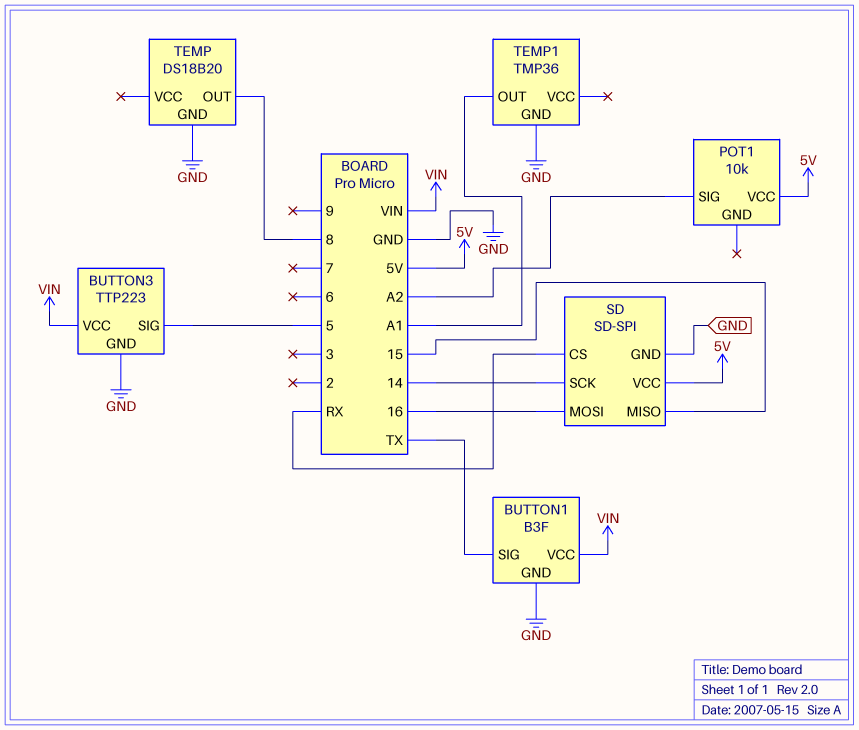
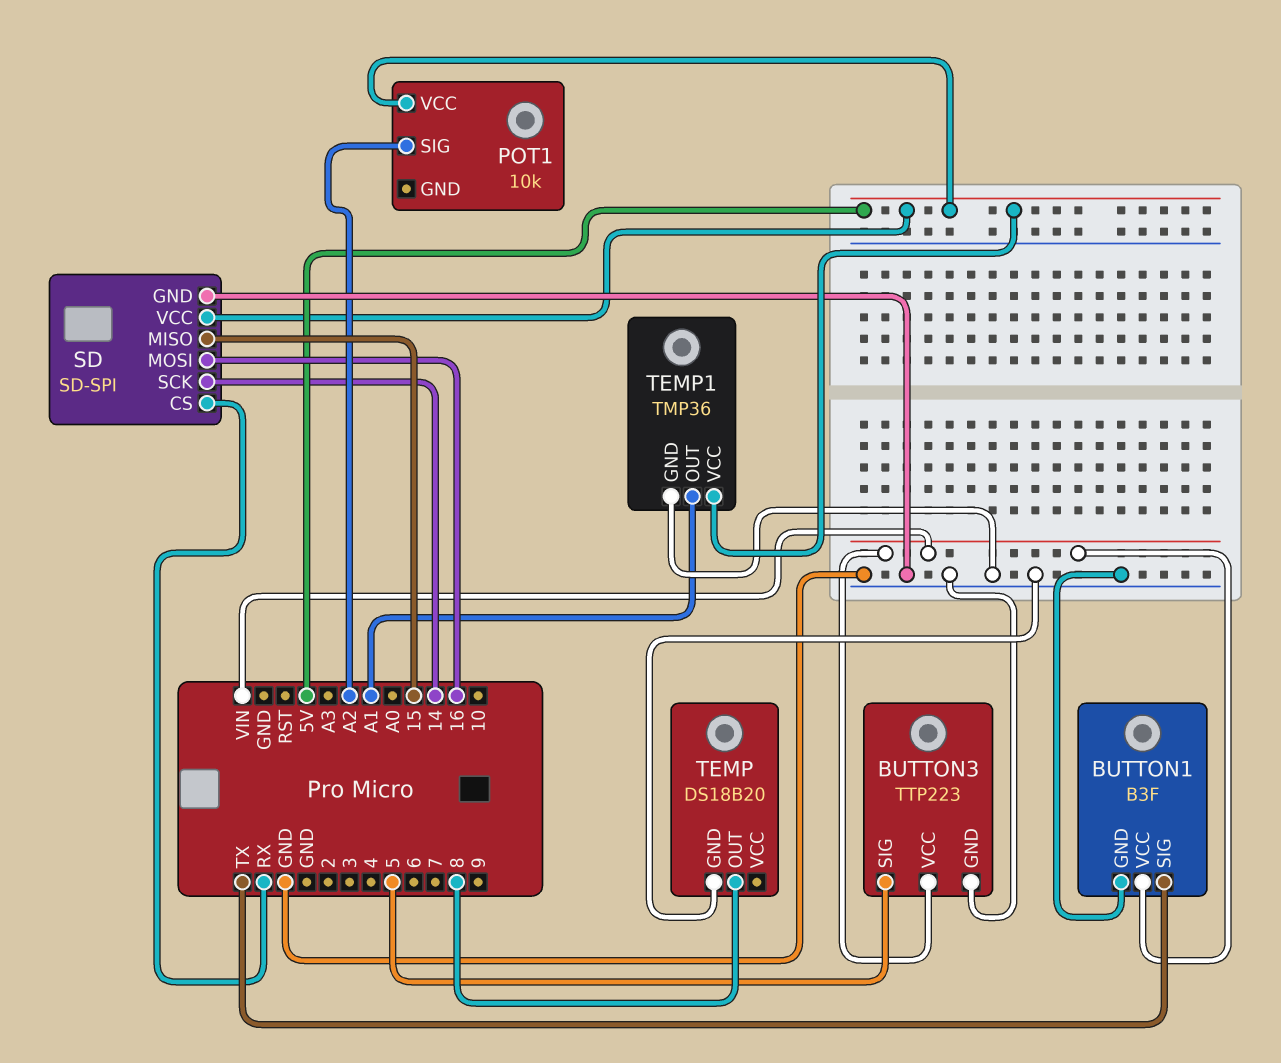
TEMP1 pin VCC: none -> 5V

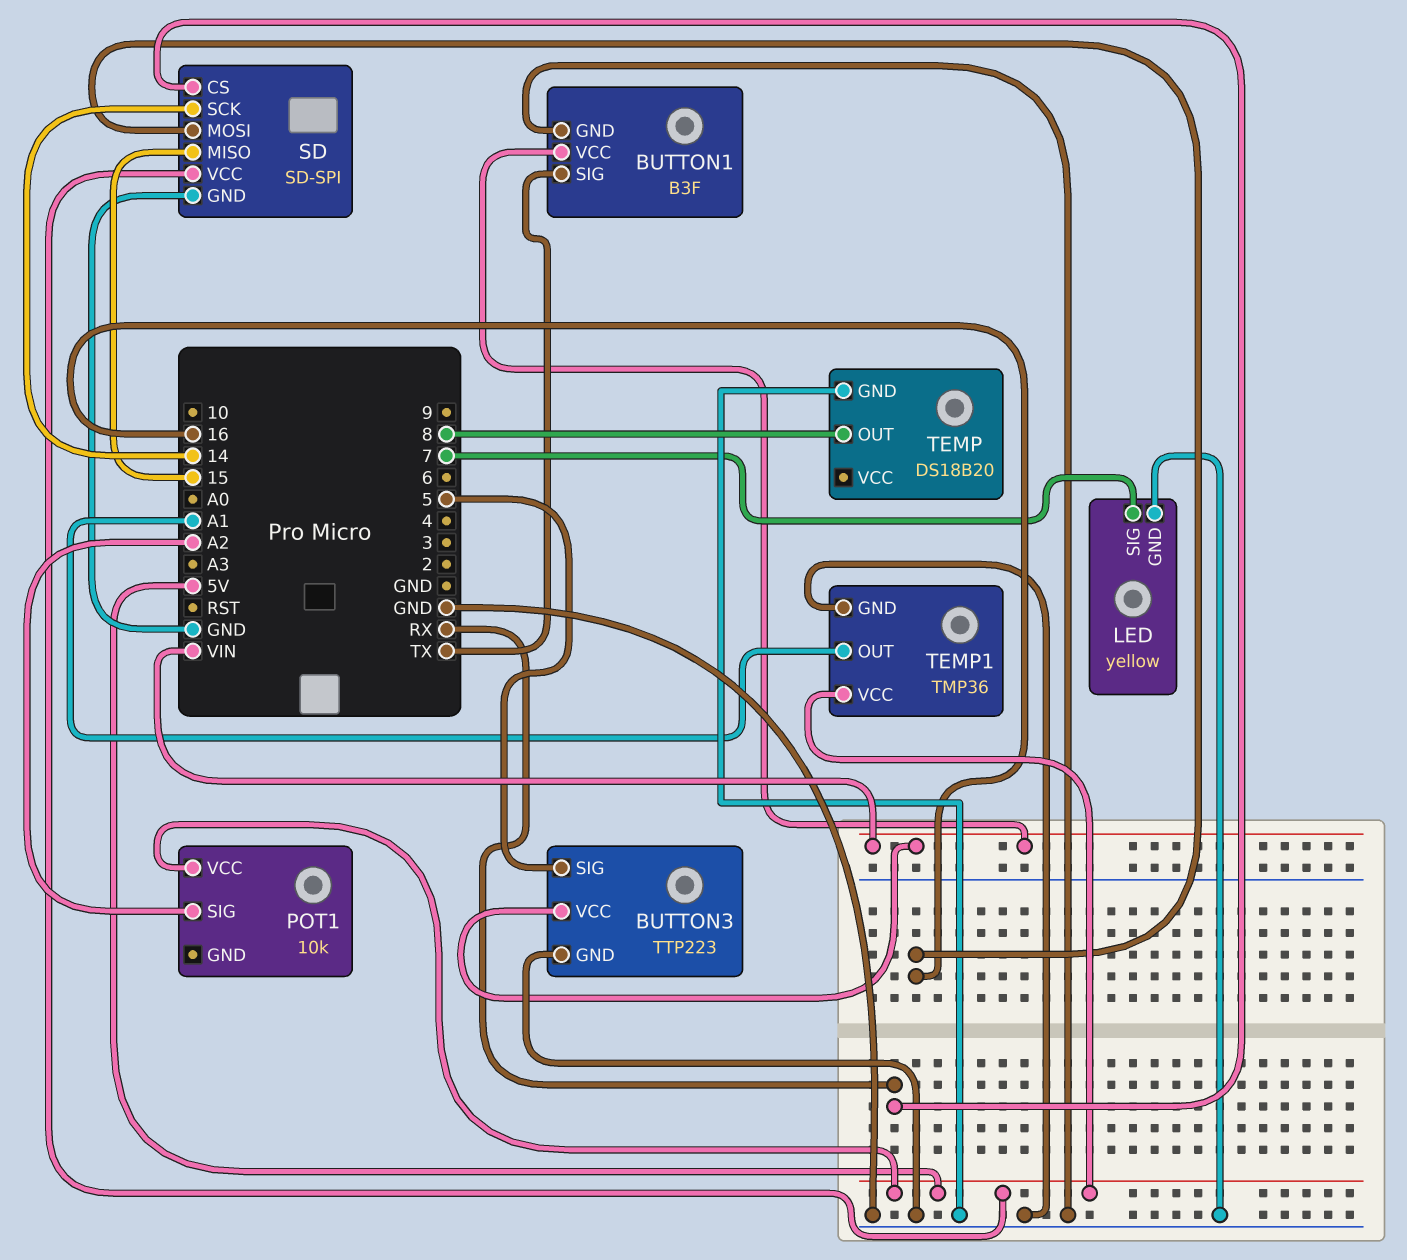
LED: none -> yellow
LED pin GND: none -> GND
LED pin SIG: none -> 7

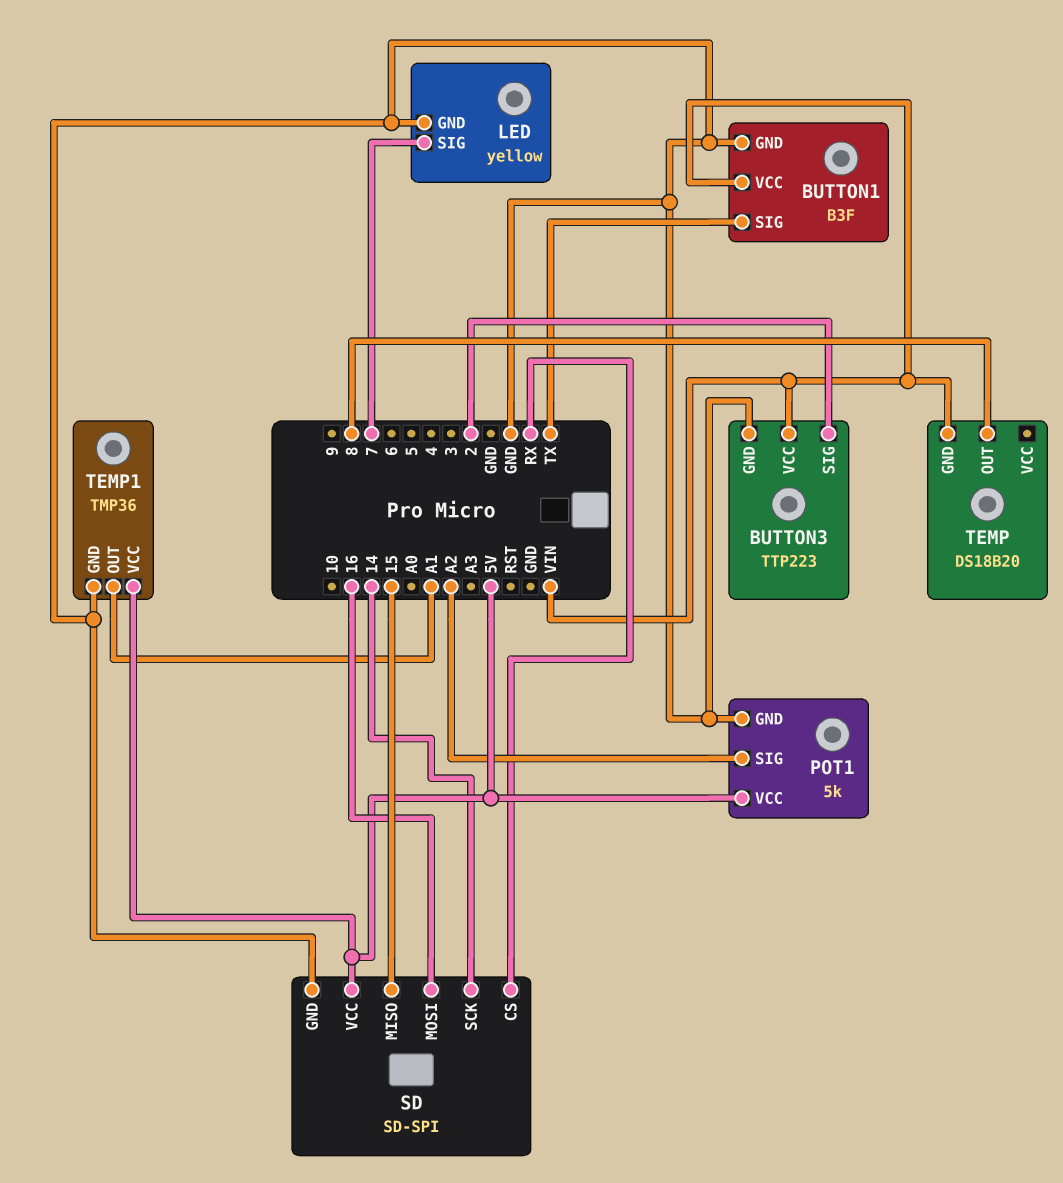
BUTTON3 pin SIG: 5 -> 2
POT1: 10k -> 5k
POT1 pin GND: none -> GND
TEMP pin GND: GND -> VIN

